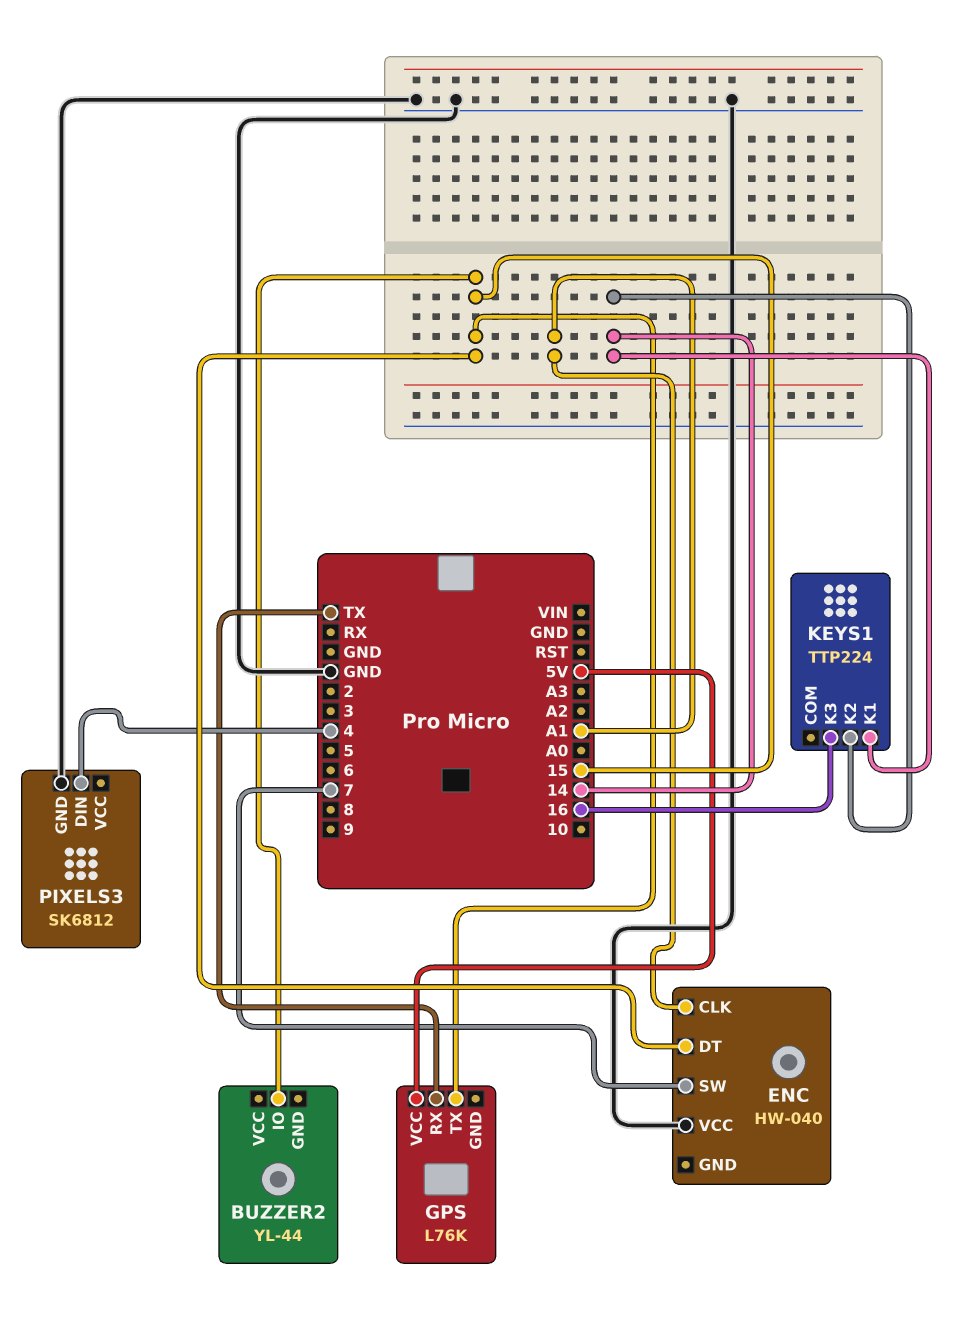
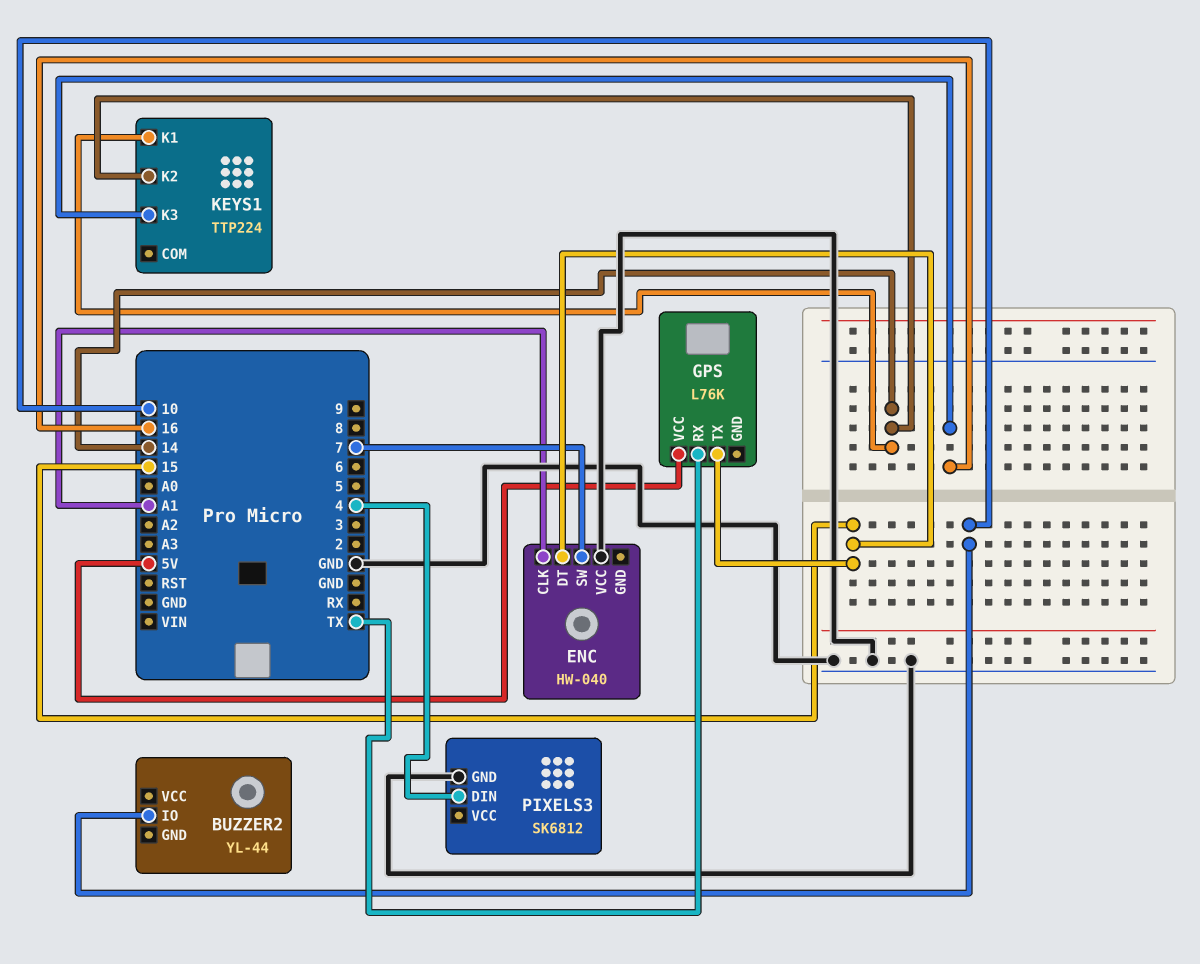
BUZZER2 pin IO: 15 -> 10

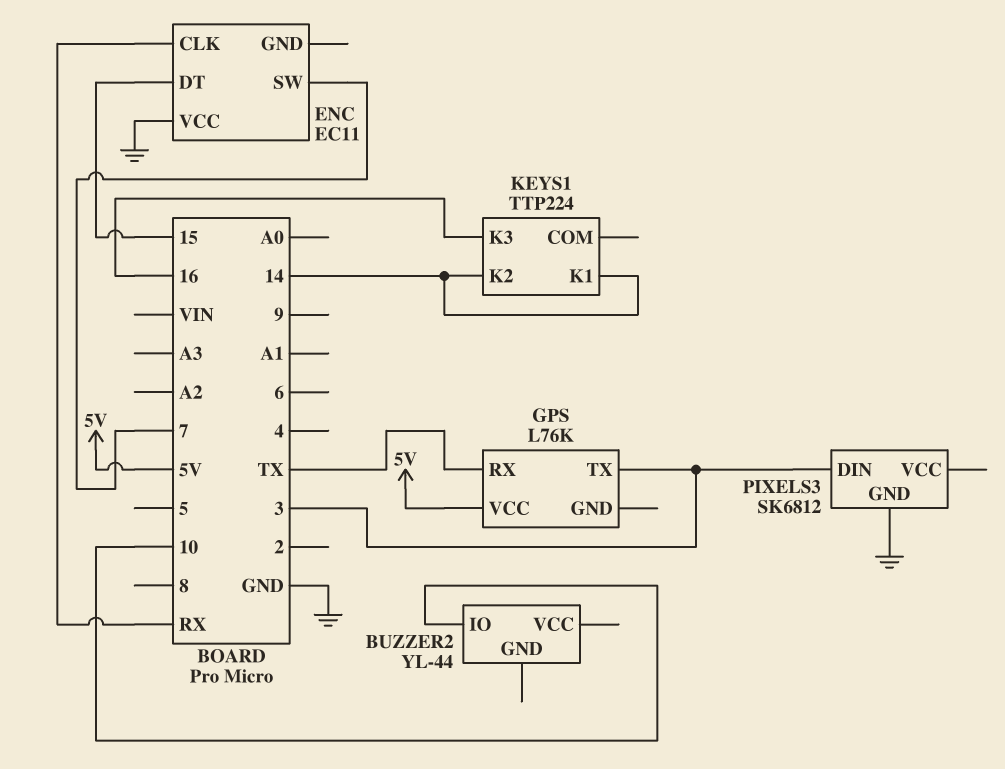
ENC: HW-040 -> EC11
ENC pin CLK: A1 -> RX
GPS pin TX: 15 -> 3
PIXELS3 pin DIN: 4 -> 3

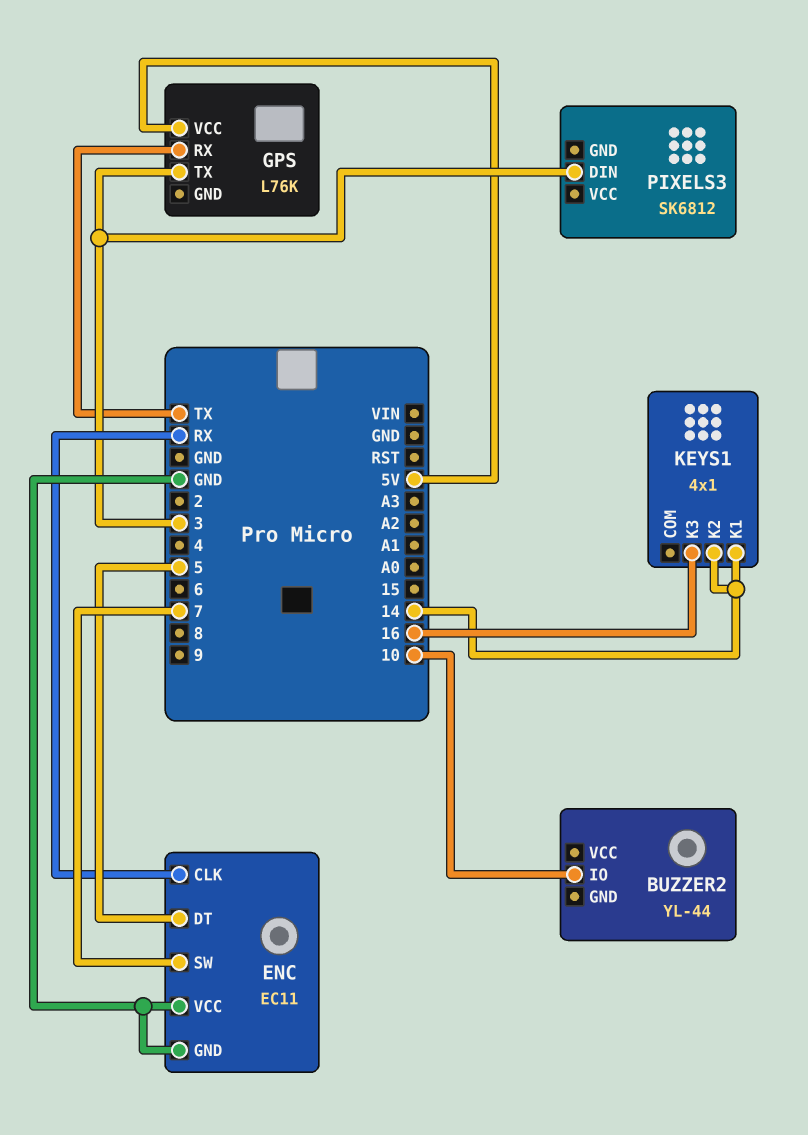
ENC pin DT: 15 -> 5
ENC pin GND: none -> GND
KEYS1: TTP224 -> 4x1
PIXELS3 pin GND: GND -> none

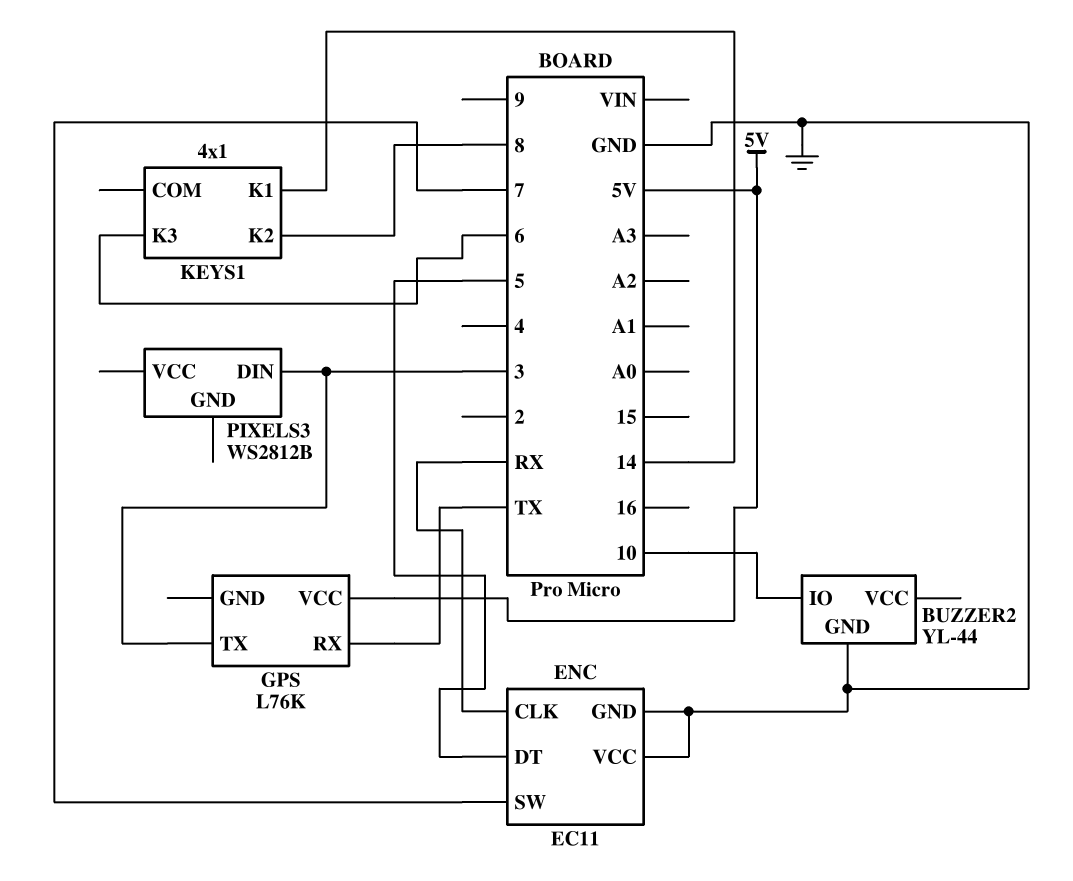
BUZZER2 pin GND: none -> GND
KEYS1 pin K2: 14 -> 8
KEYS1 pin K3: 16 -> 6
PIXELS3: SK6812 -> WS2812B

